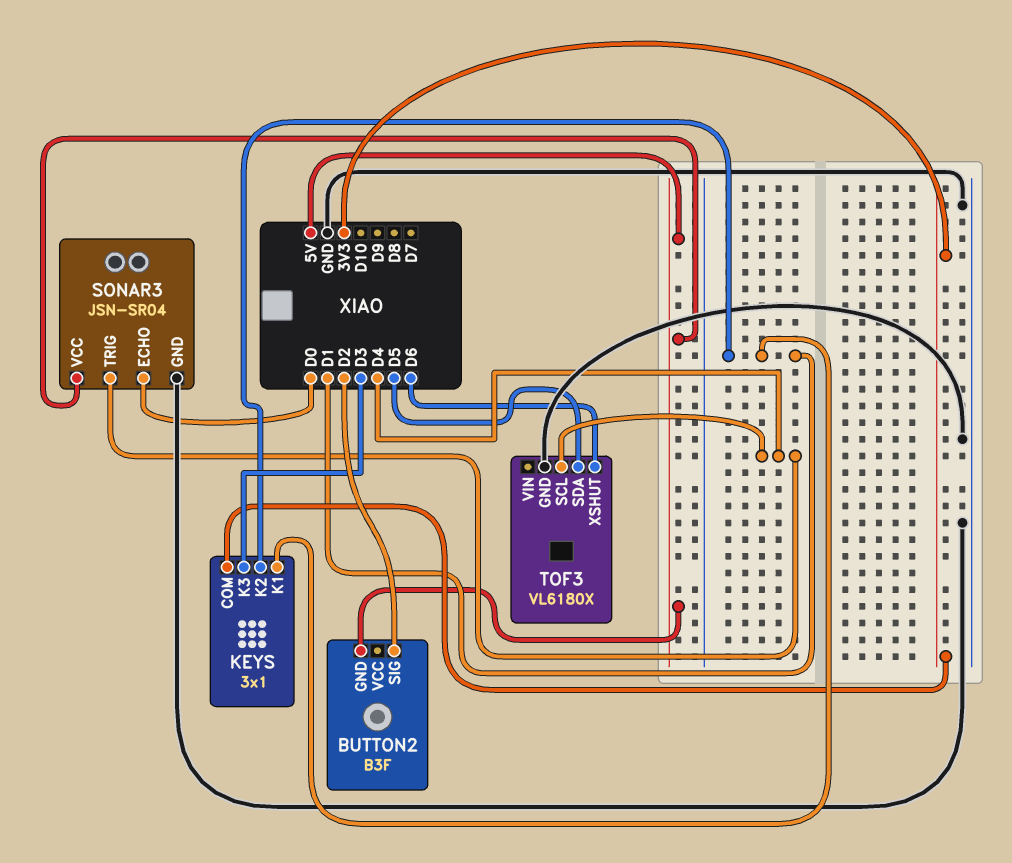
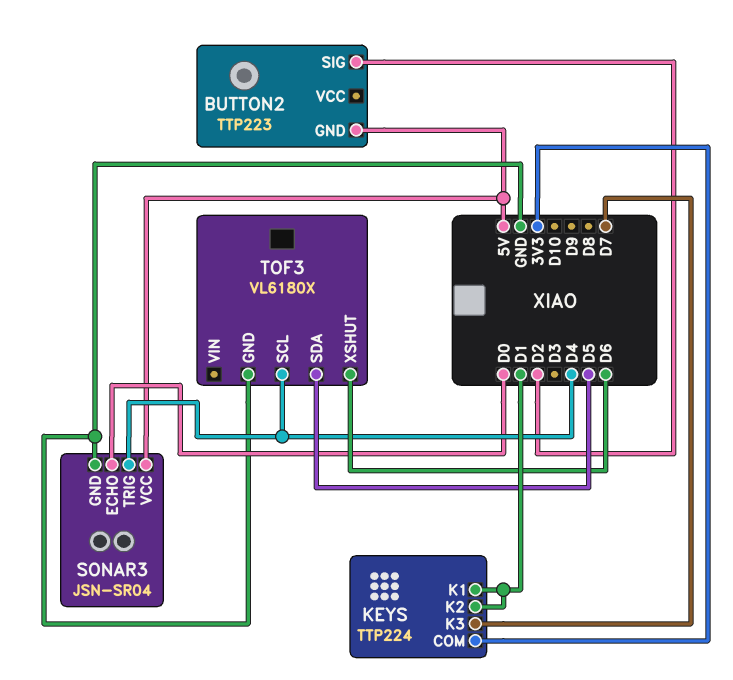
BUTTON2: B3F -> TTP223
KEYS: 3x1 -> TTP224
KEYS pin K3: D3 -> D7

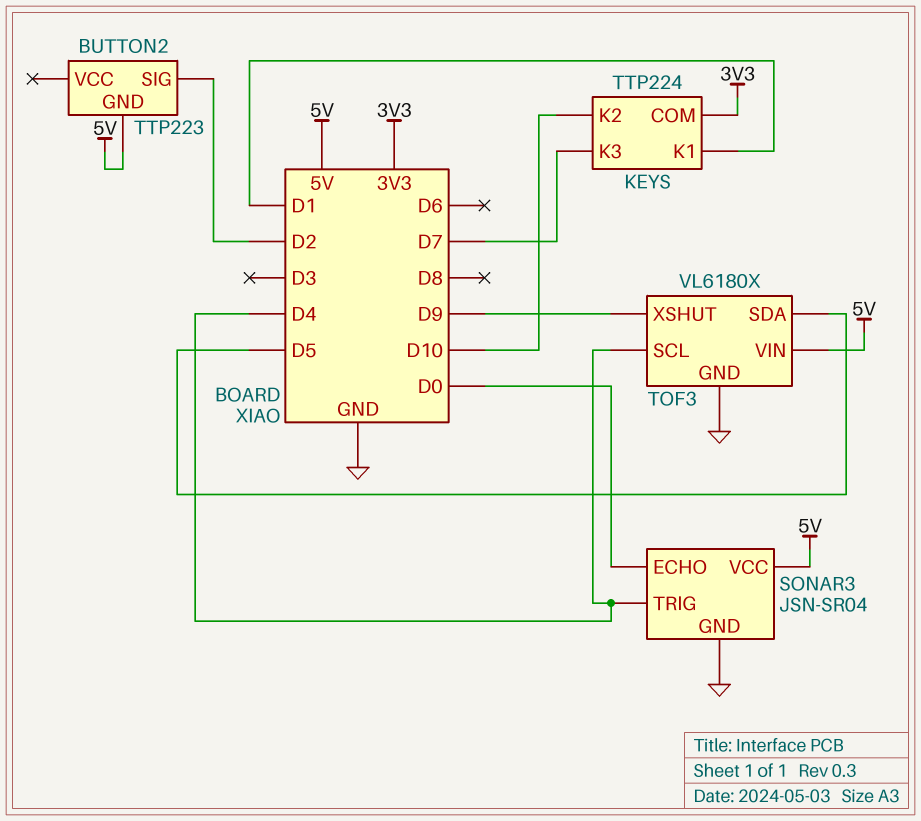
KEYS pin K2: D1 -> D10
TOF3 pin VIN: none -> 5V
TOF3 pin XSHUT: D6 -> D9

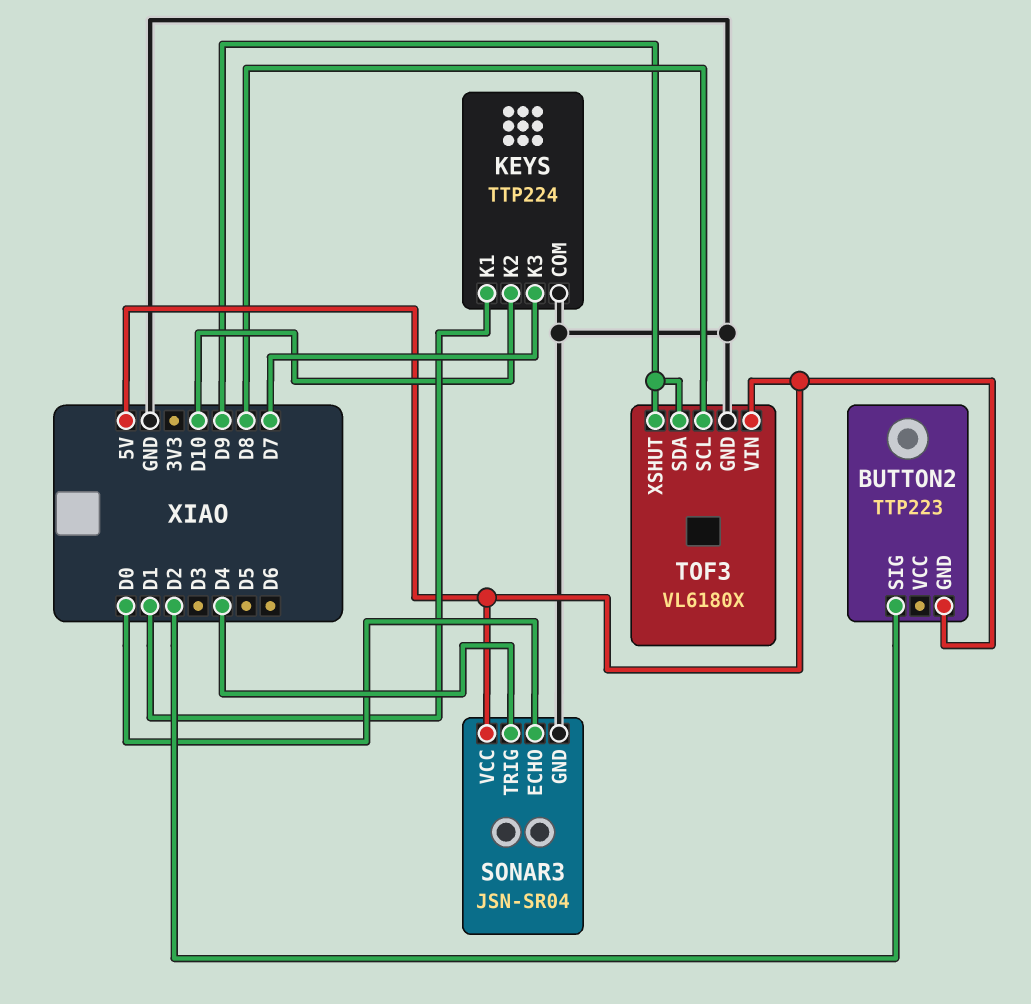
KEYS pin COM: 3V3 -> GND
TOF3 pin SCL: D4 -> D8
TOF3 pin SDA: D5 -> D9

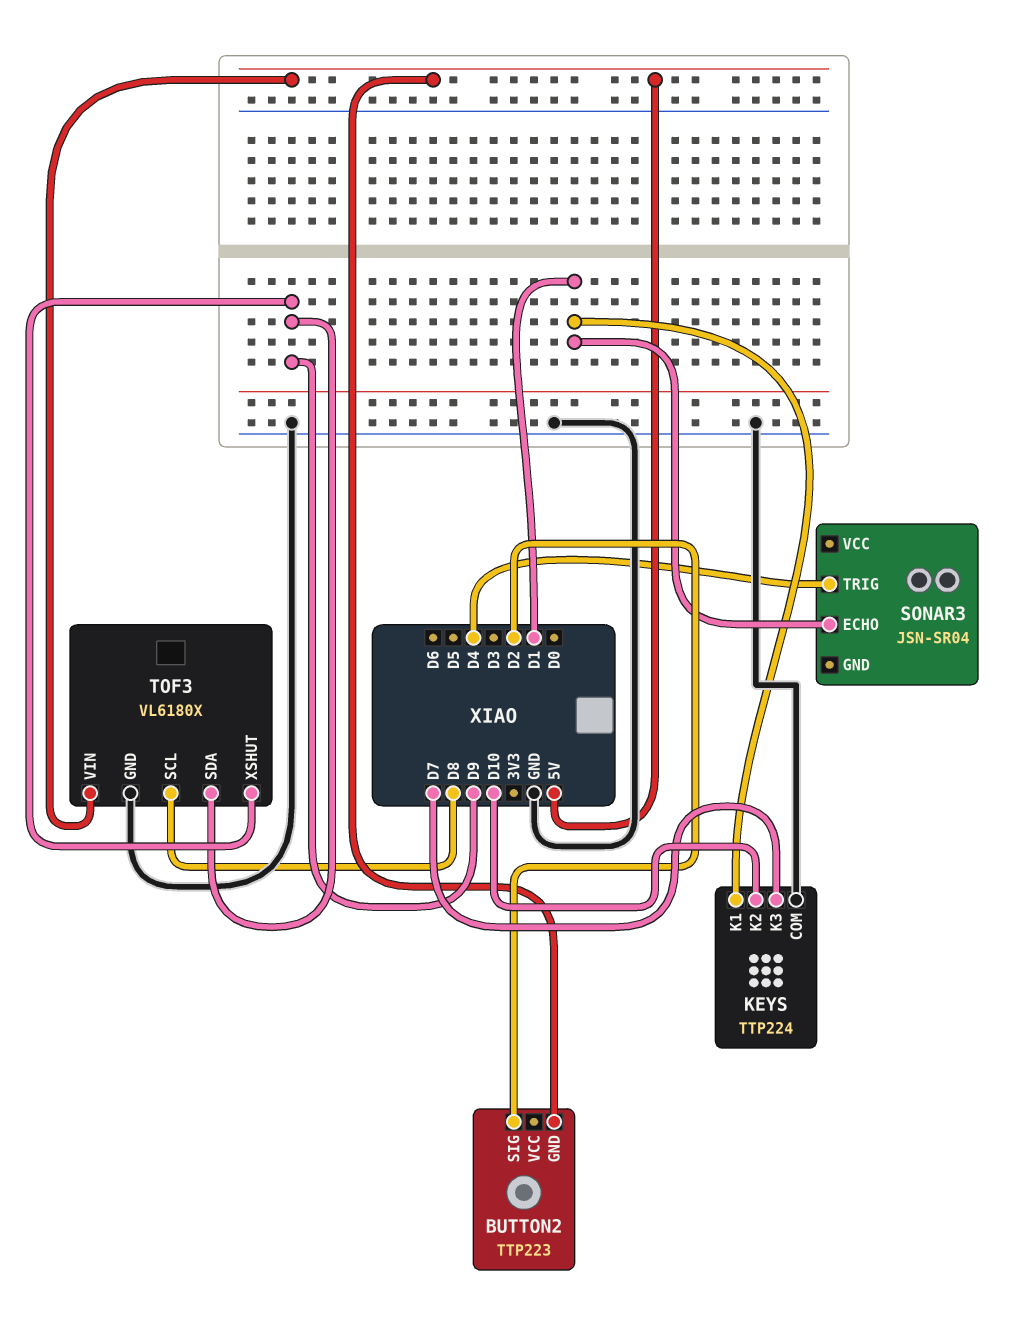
SONAR3 pin ECHO: D0 -> D1
SONAR3 pin GND: GND -> none
SONAR3 pin VCC: 5V -> none

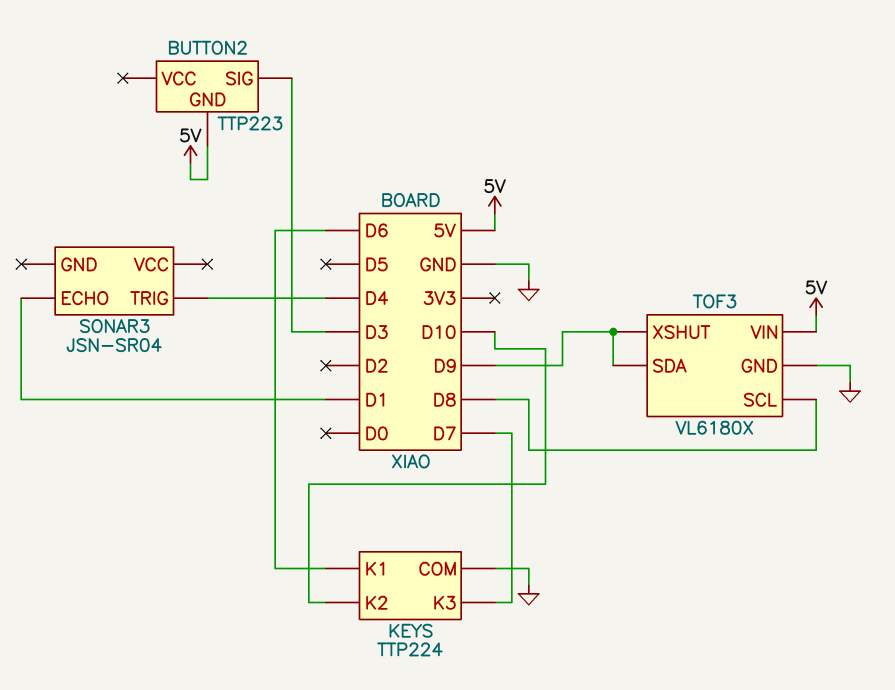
BUTTON2 pin SIG: D2 -> D3
KEYS pin K1: D1 -> D6

